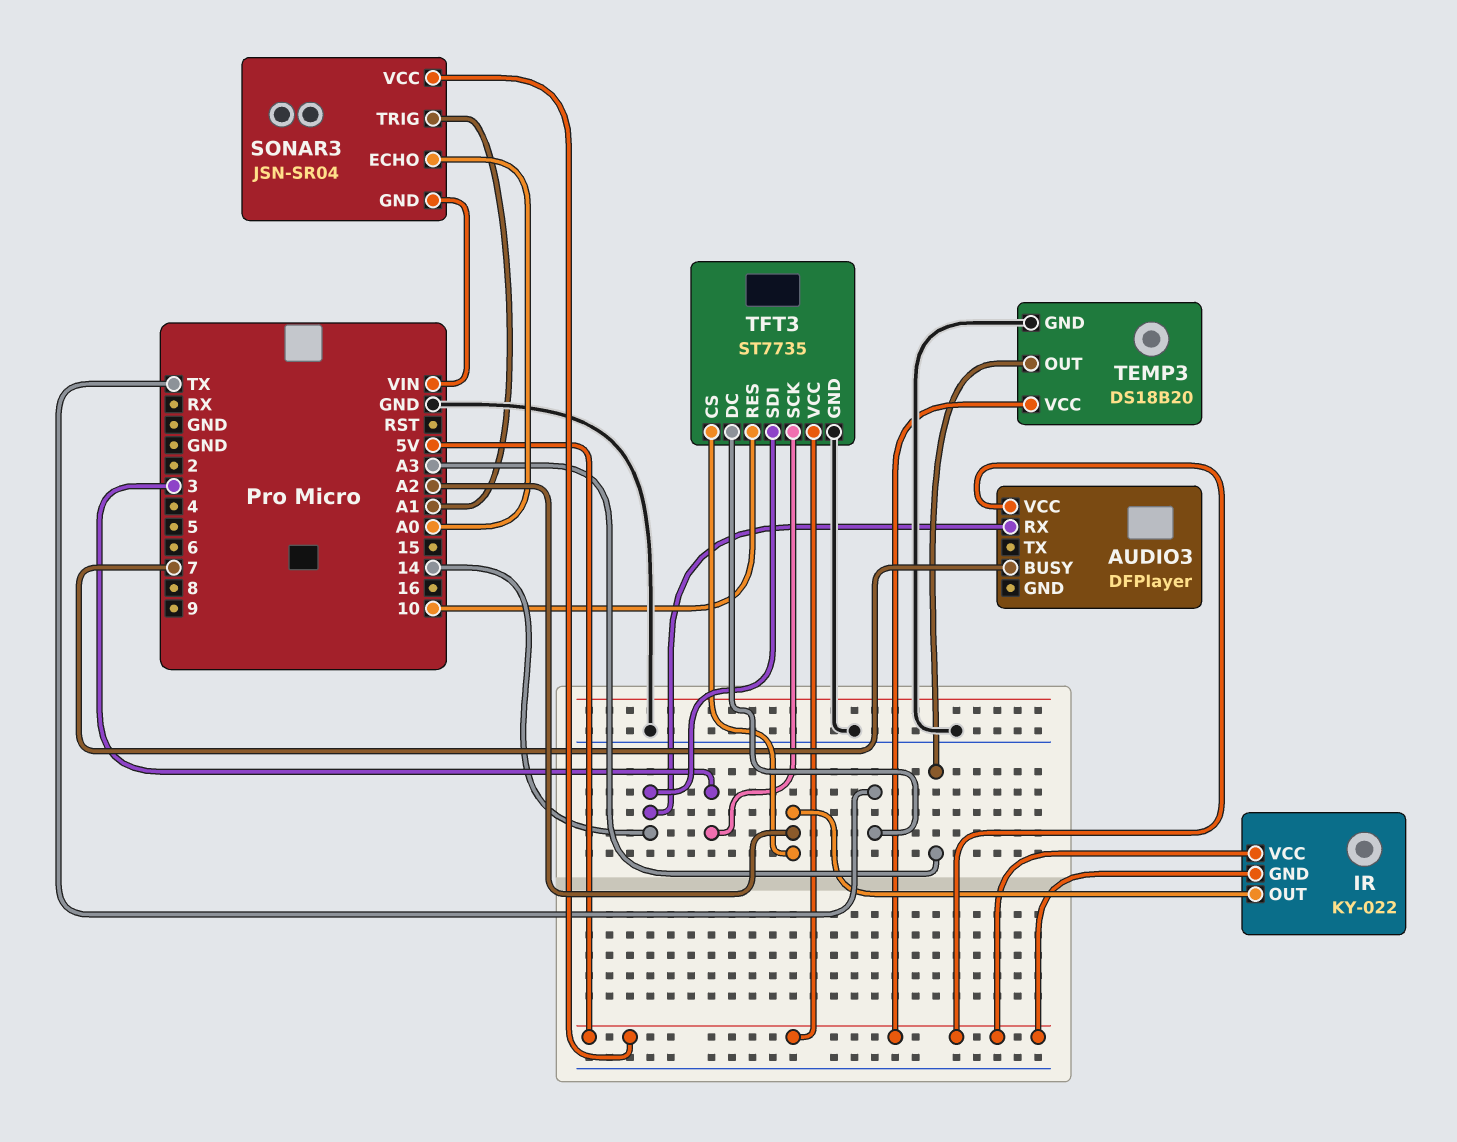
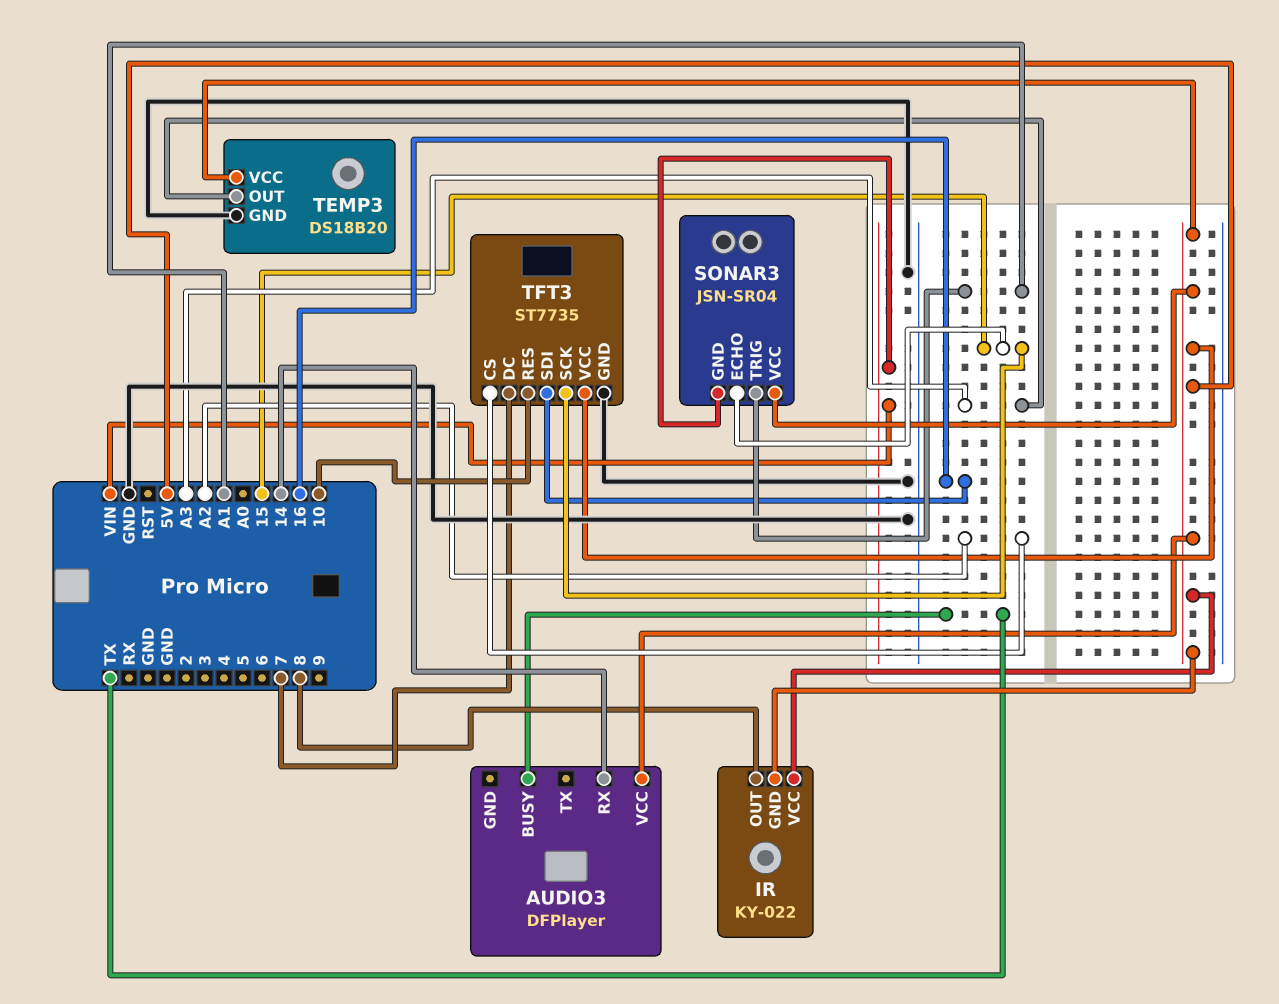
AUDIO3 pin BUSY: 7 -> TX
IR pin OUT: A2 -> 8
SONAR3 pin ECHO: A0 -> 15
TFT3 pin DC: TX -> 7
TFT3 pin SCK: 3 -> 15
TFT3 pin SDI: 14 -> 16

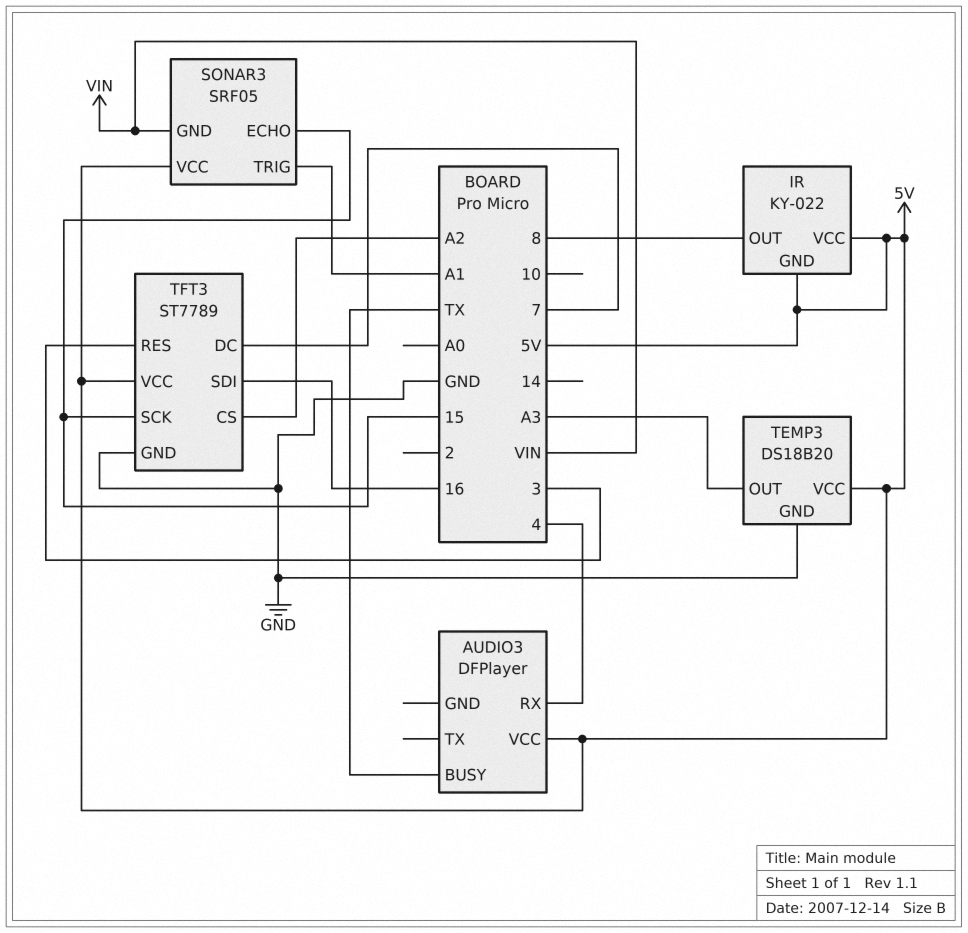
AUDIO3 pin RX: 14 -> 4
SONAR3: JSN-SR04 -> SRF05
TFT3: ST7735 -> ST7789
TFT3 pin RES: 10 -> 3

